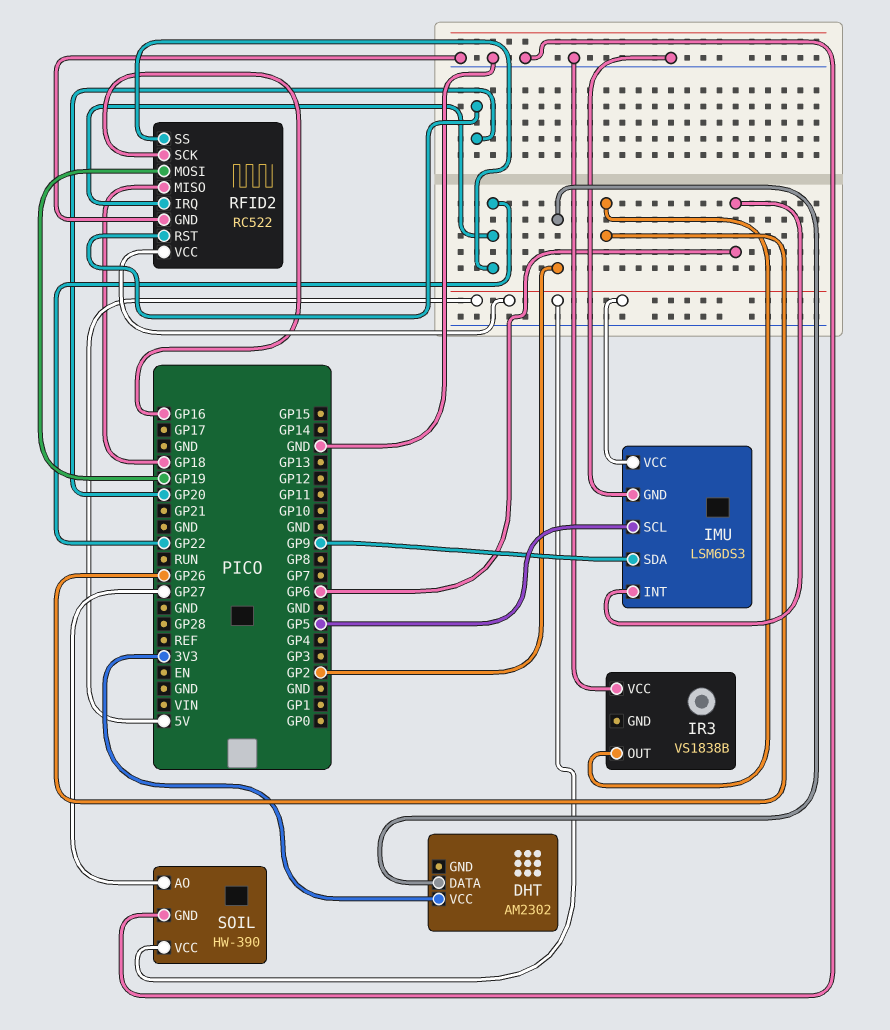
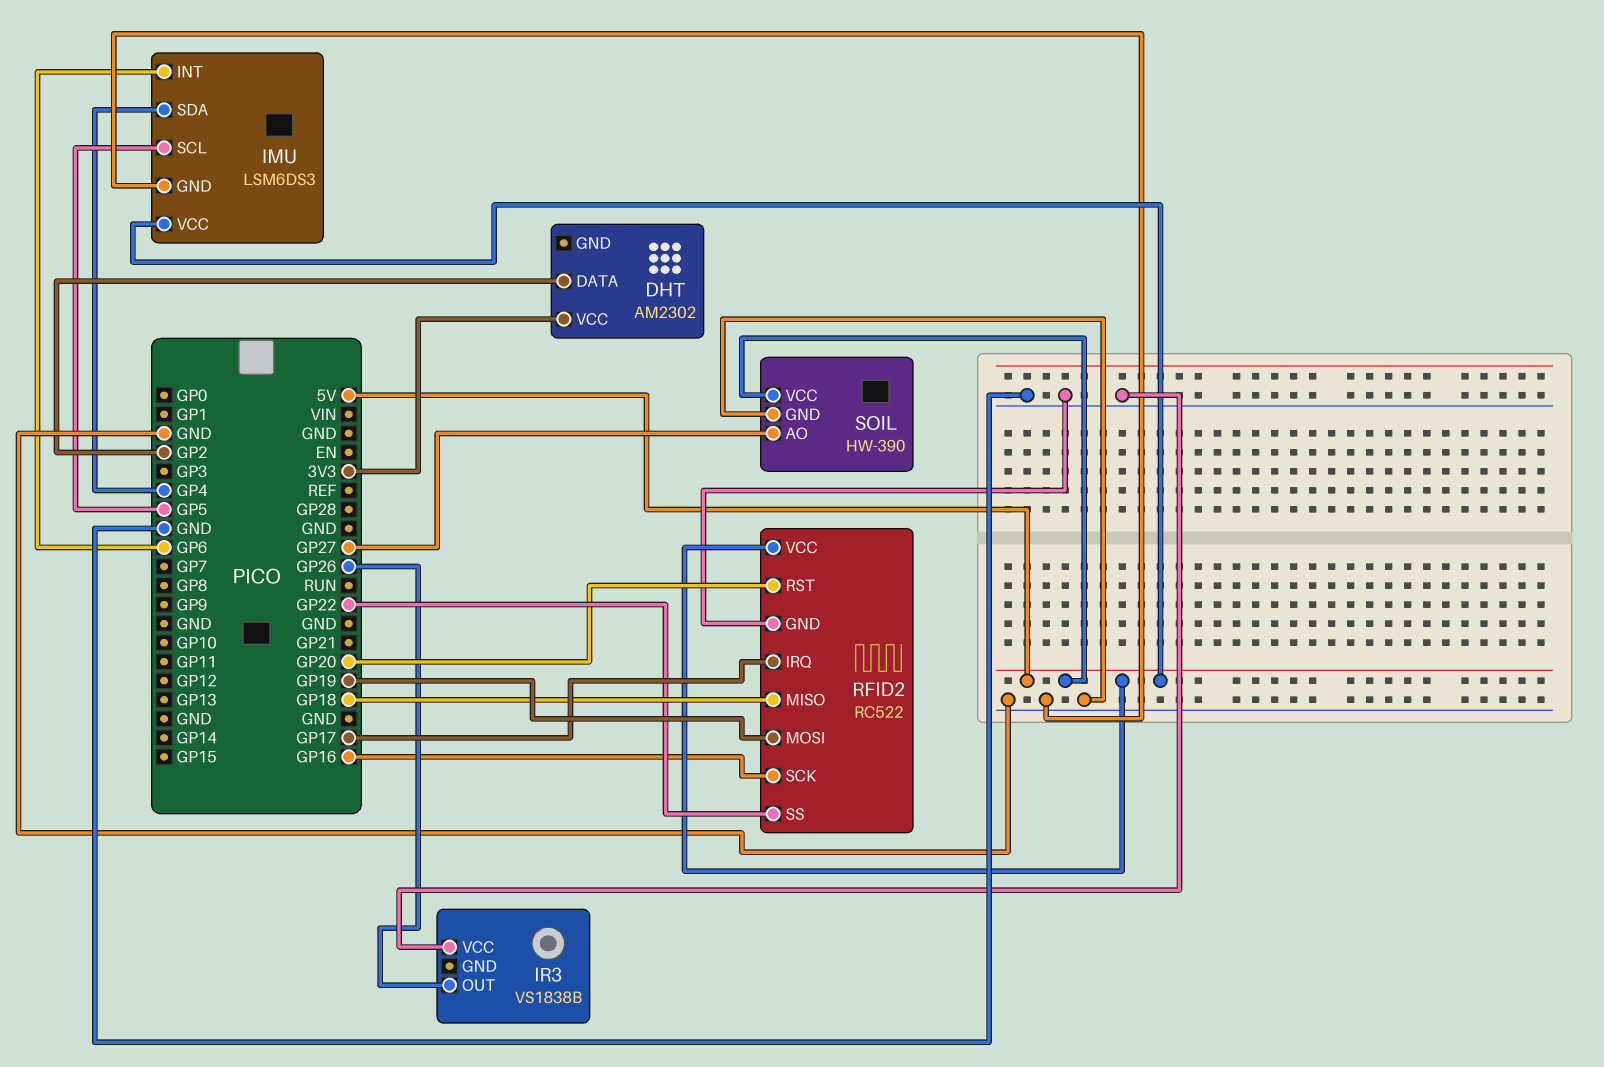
IMU pin SDA: GP9 -> GP4
RFID2 pin IRQ: GP22 -> GP17

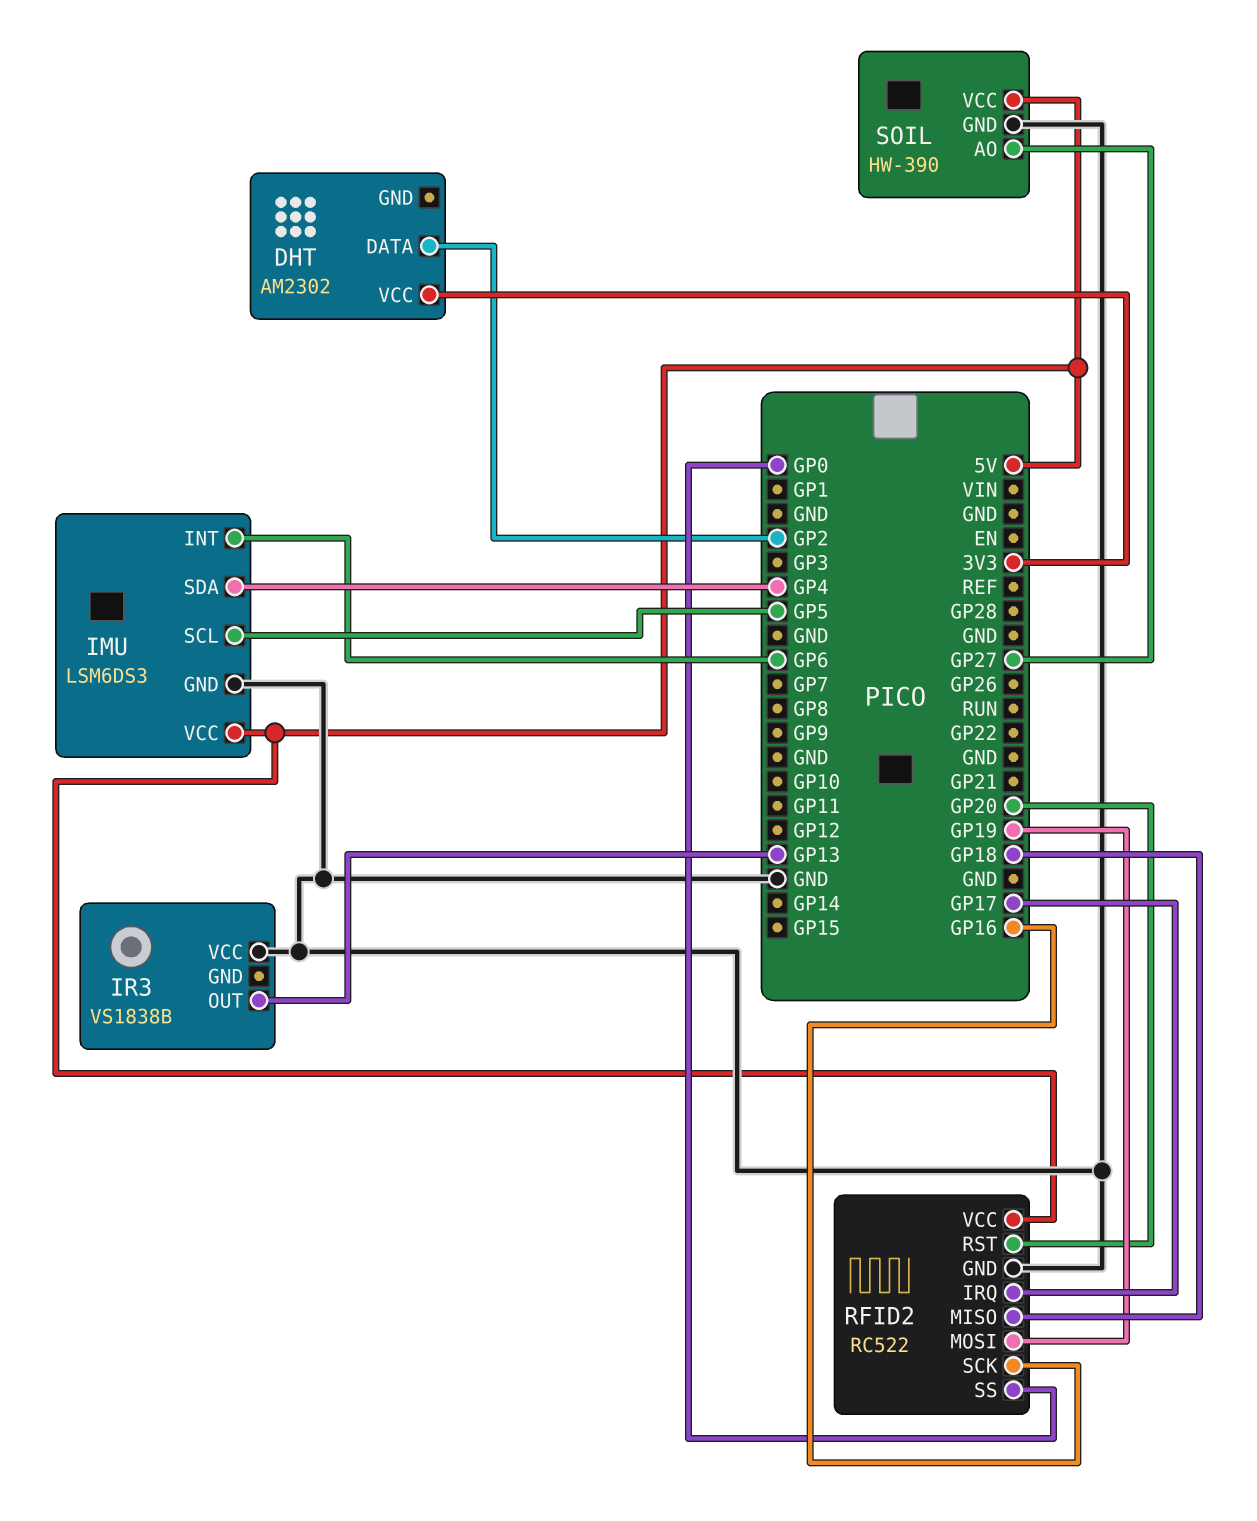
IR3 pin OUT: GP26 -> GP13
RFID2 pin SS: GP22 -> GP0

